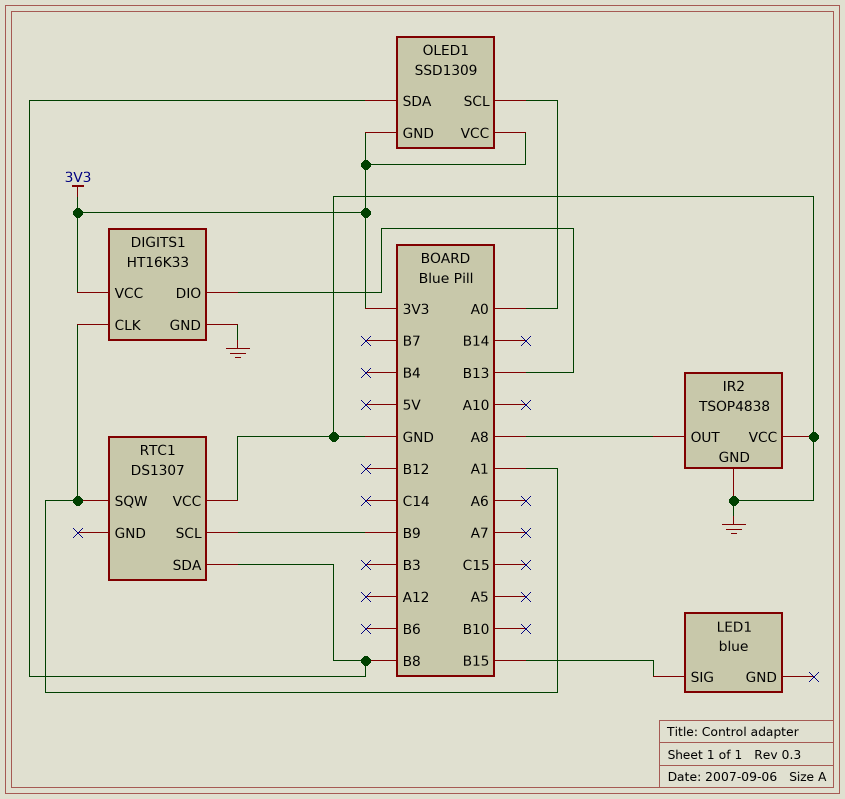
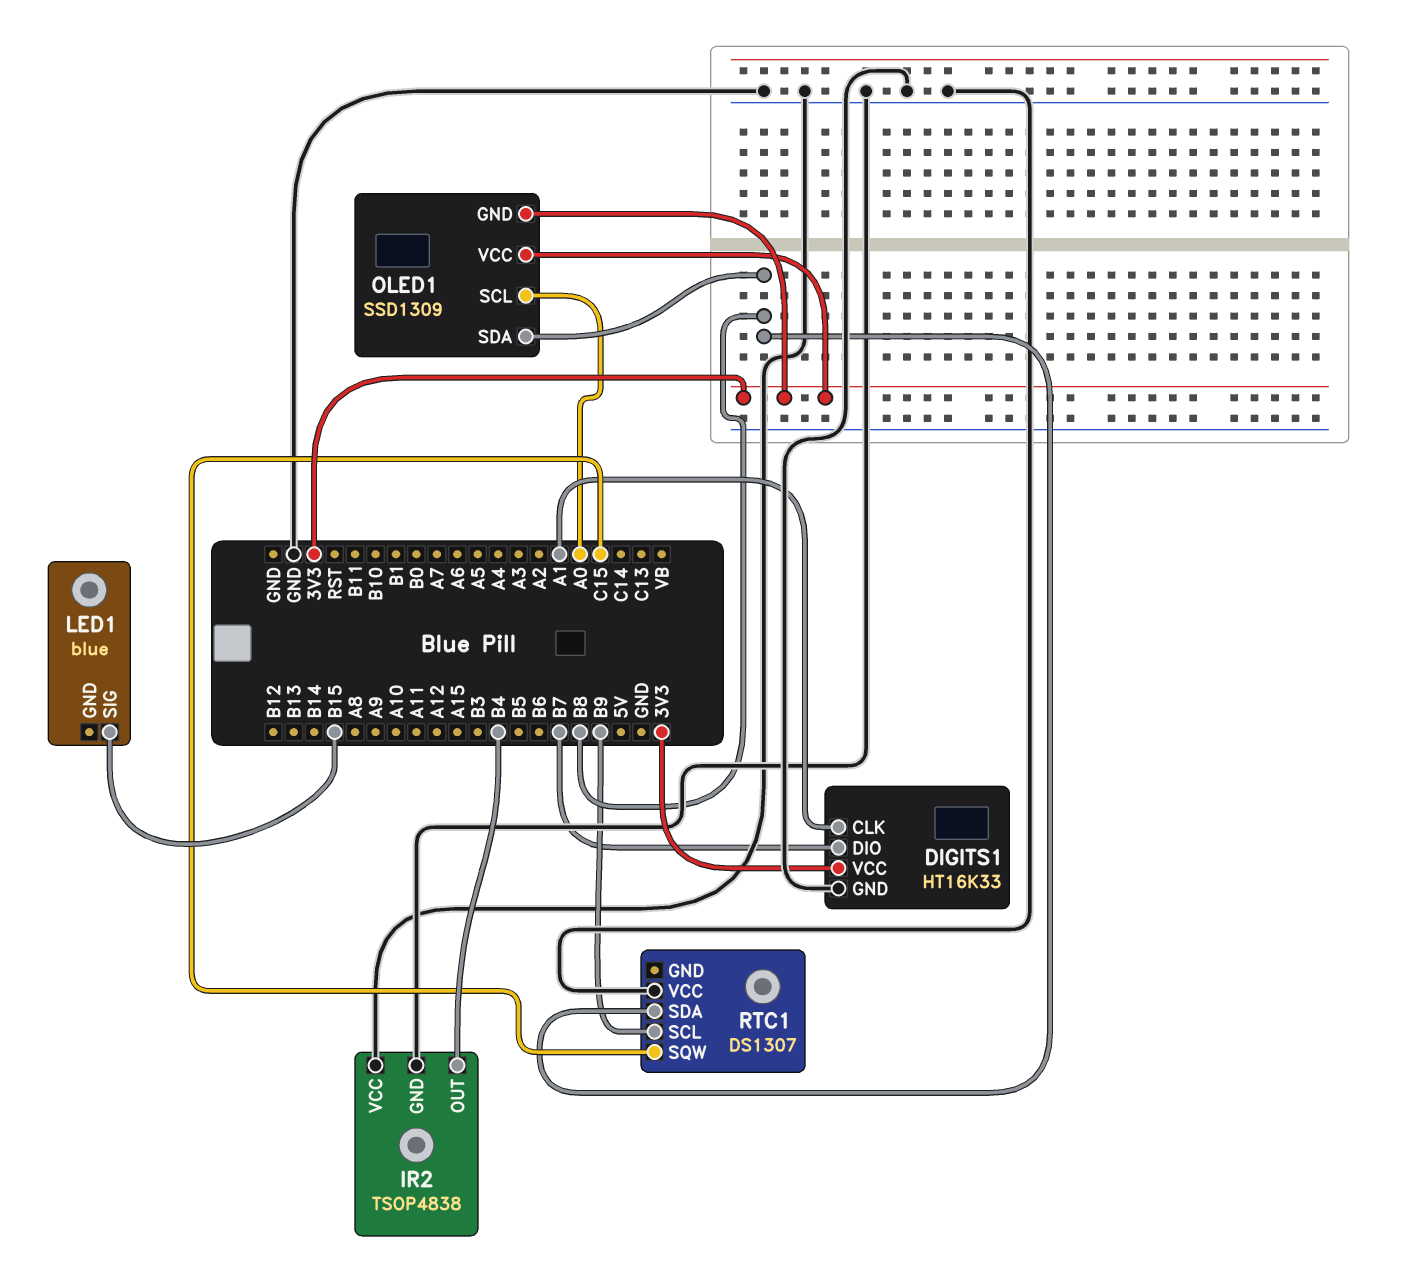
DIGITS1 pin DIO: B13 -> B7
IR2 pin OUT: A8 -> B4
RTC1 pin SQW: A1 -> C15

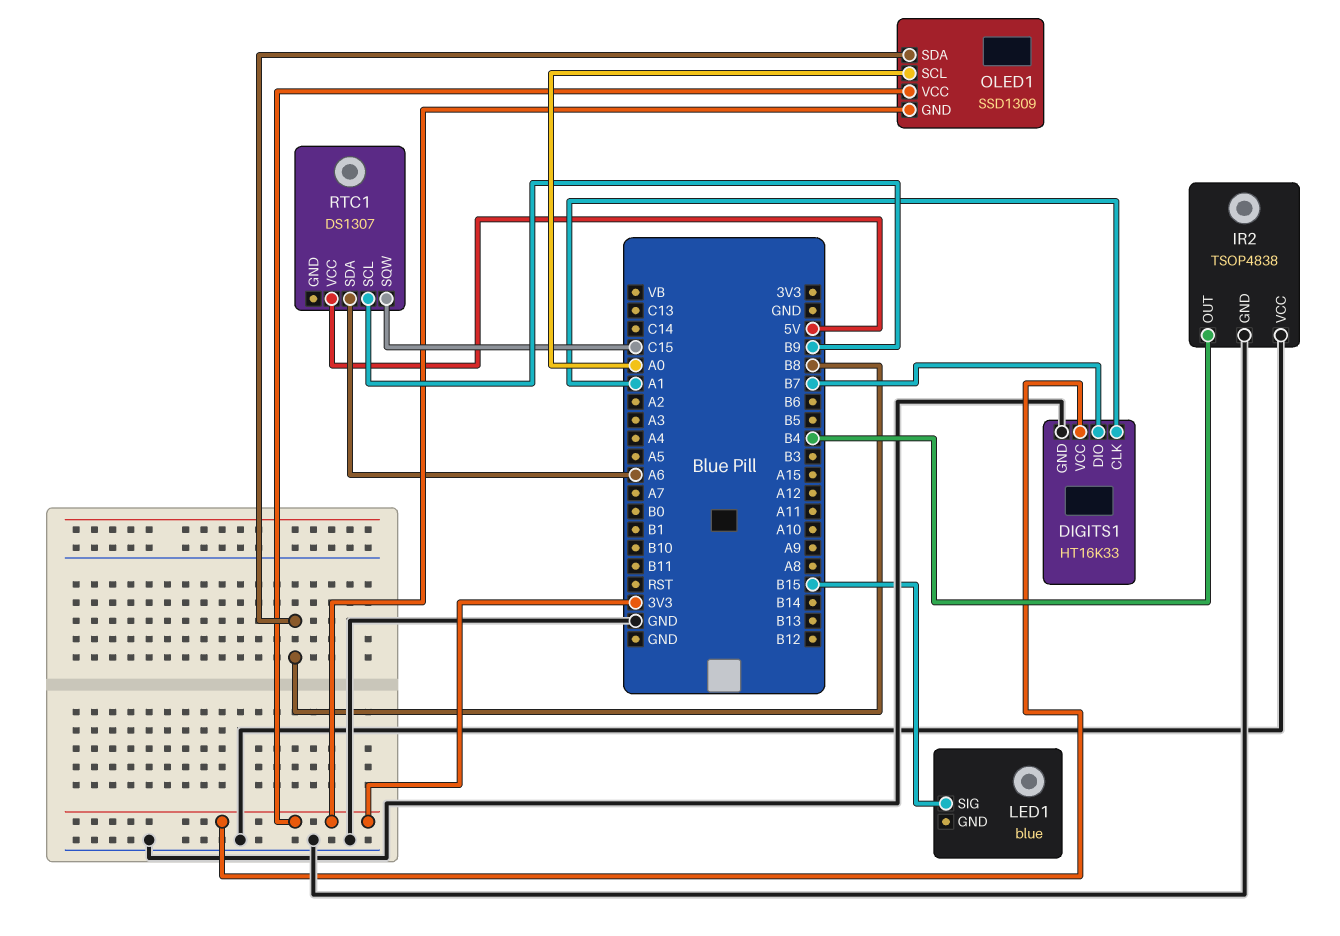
RTC1 pin SDA: B8 -> A6
RTC1 pin VCC: GND -> 5V

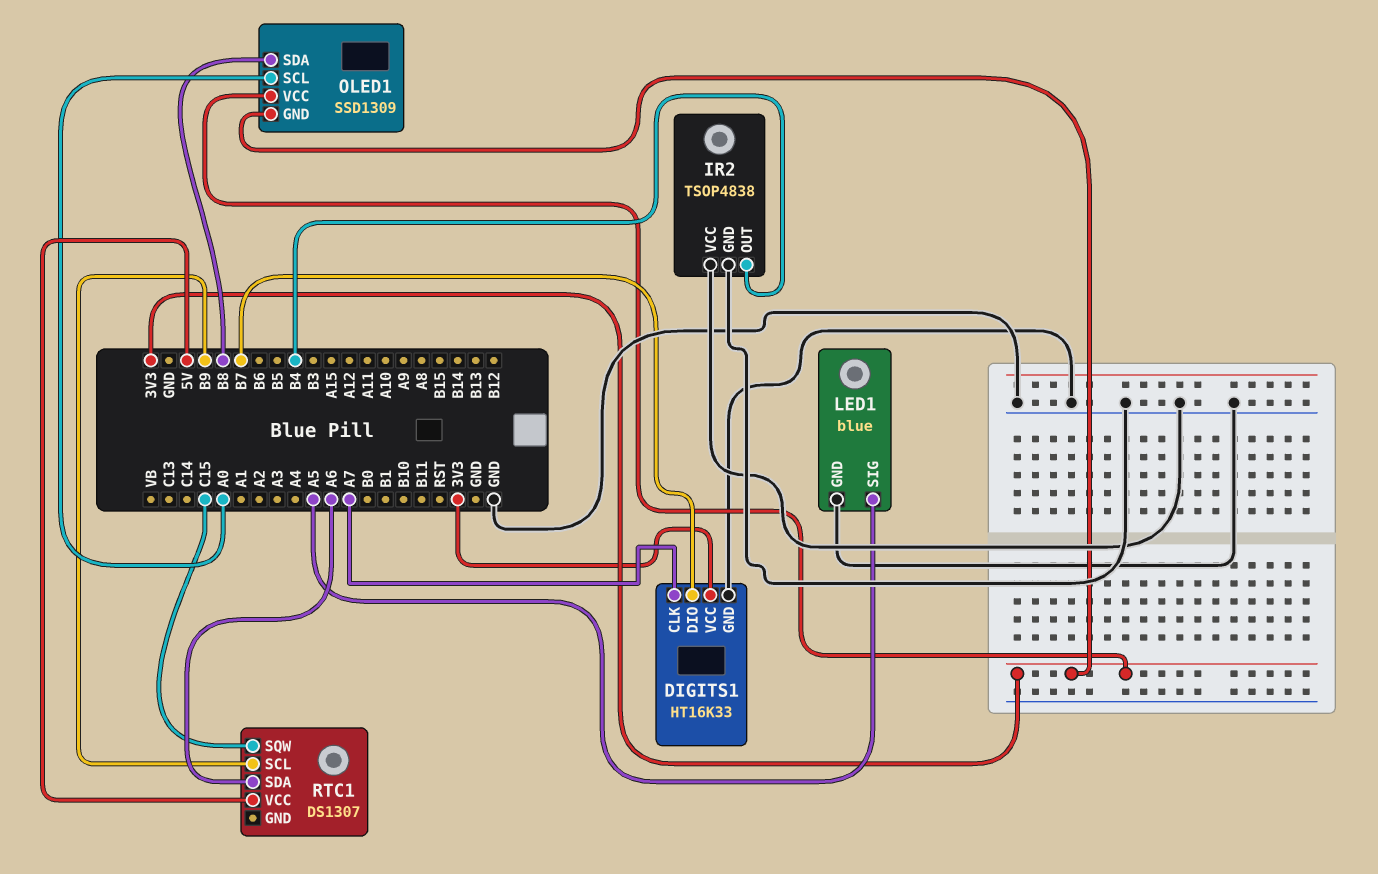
DIGITS1 pin CLK: A1 -> A7
LED1 pin GND: none -> GND
LED1 pin SIG: B15 -> A5

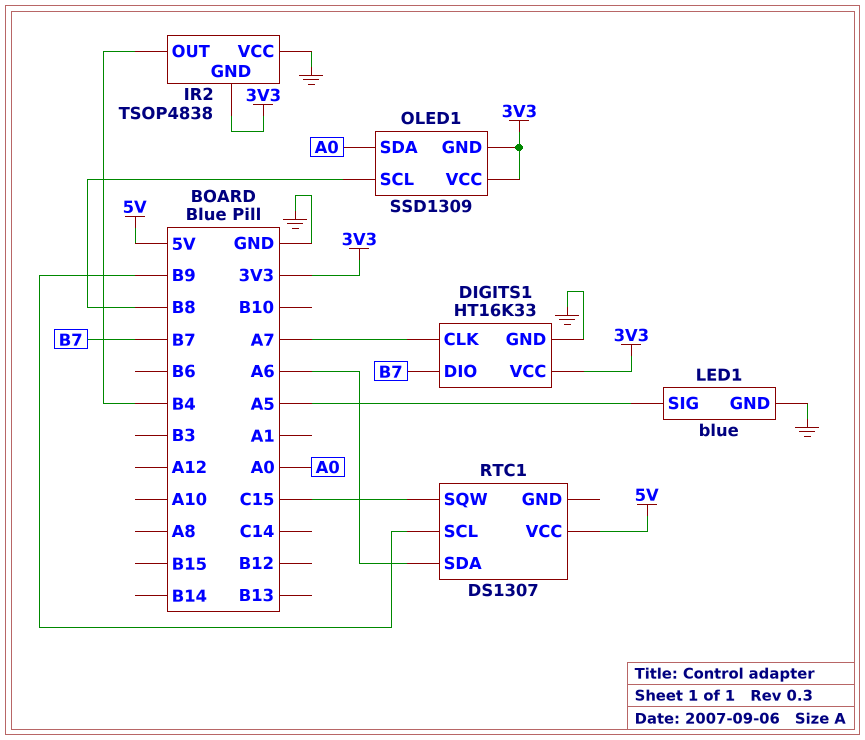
IR2 pin GND: GND -> 3V3
OLED1 pin SCL: A0 -> B8
OLED1 pin SDA: B8 -> A0

